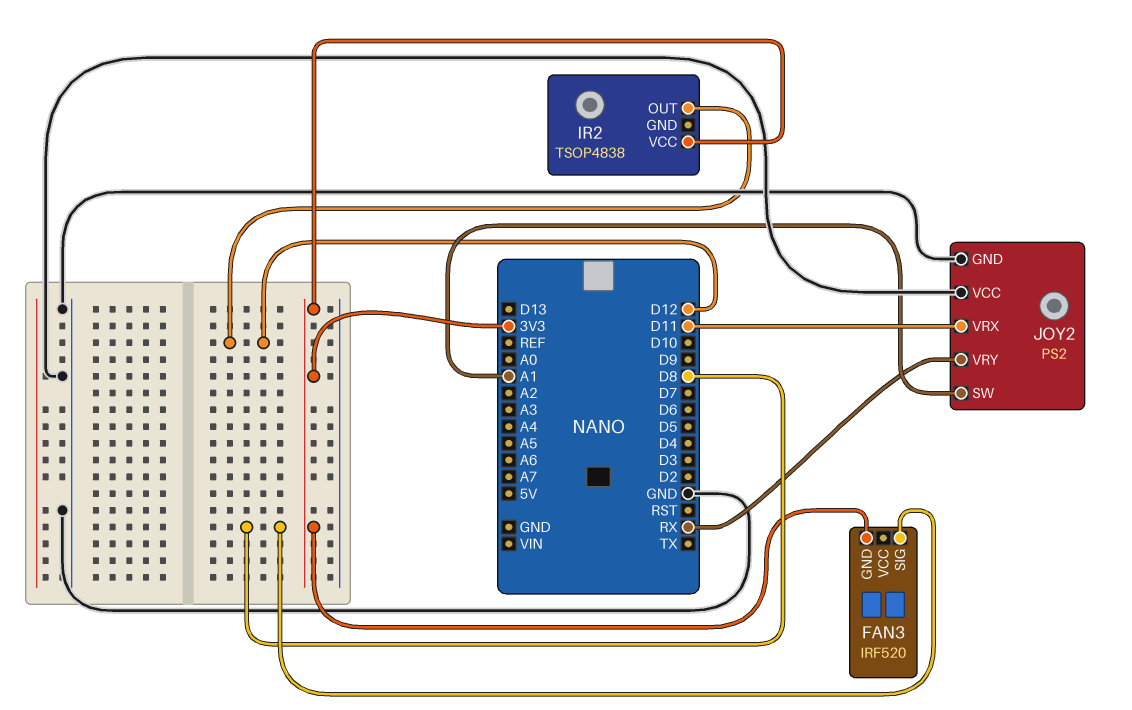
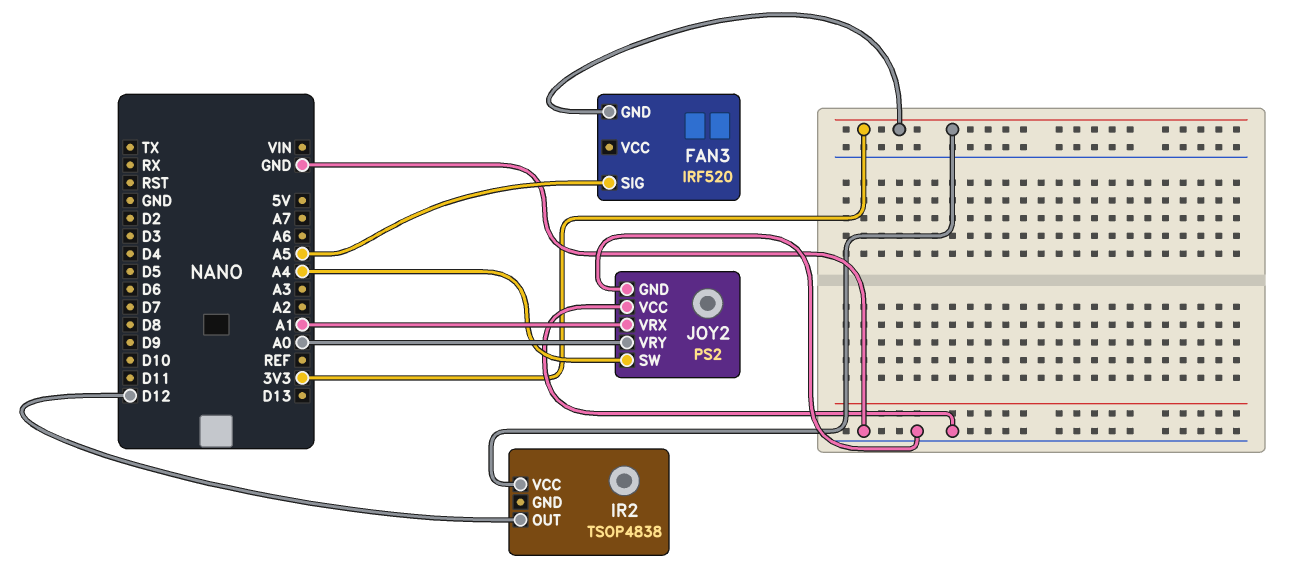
FAN3 pin SIG: D8 -> A5
JOY2 pin SW: A1 -> A4
JOY2 pin VRX: D11 -> A1
JOY2 pin VRY: RX -> A0

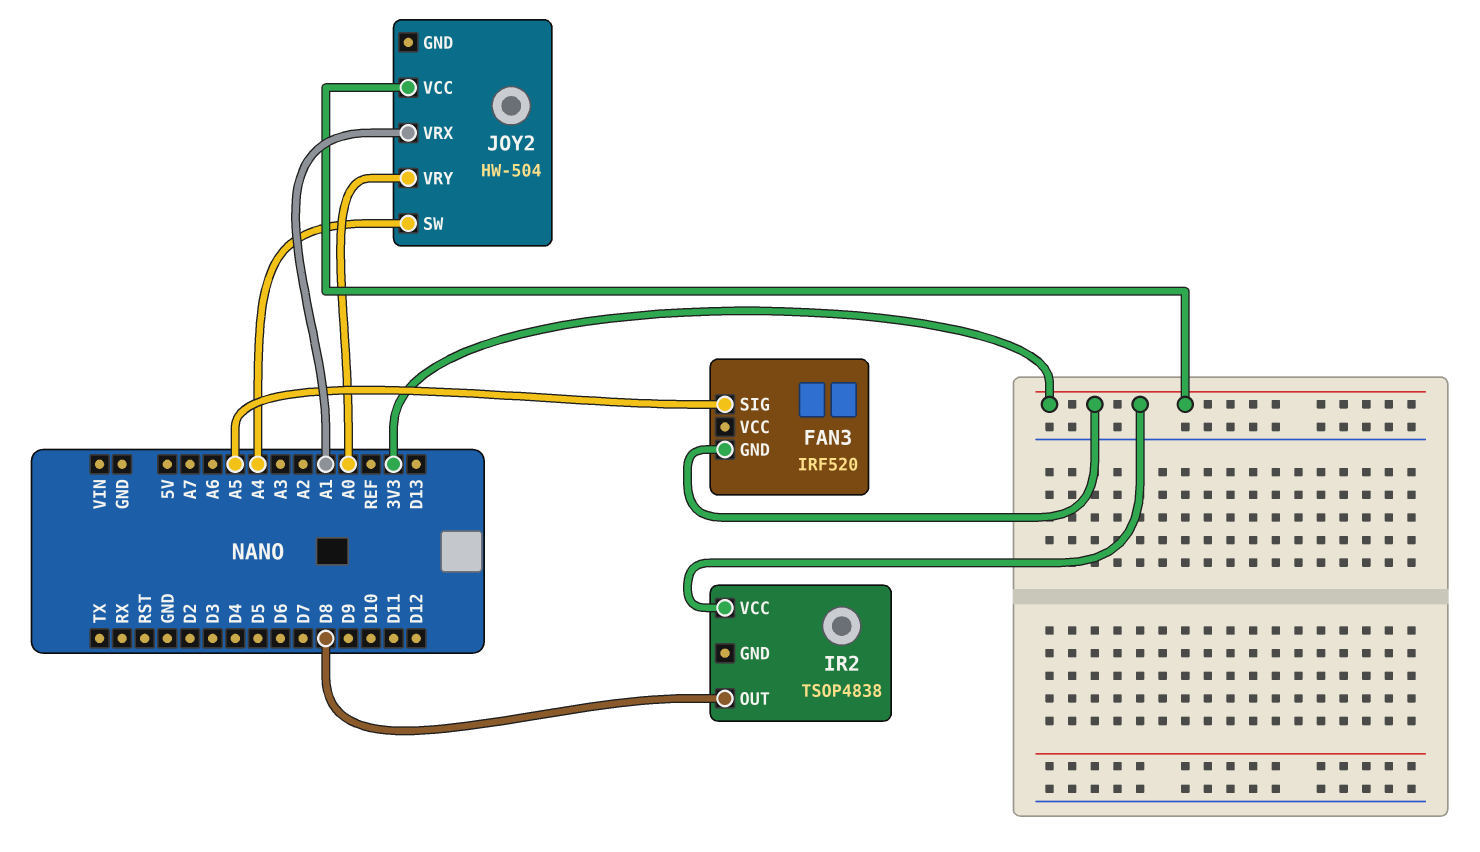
IR2 pin OUT: D12 -> D8
JOY2: PS2 -> HW-504
JOY2 pin GND: GND -> none
JOY2 pin VCC: GND -> 3V3

